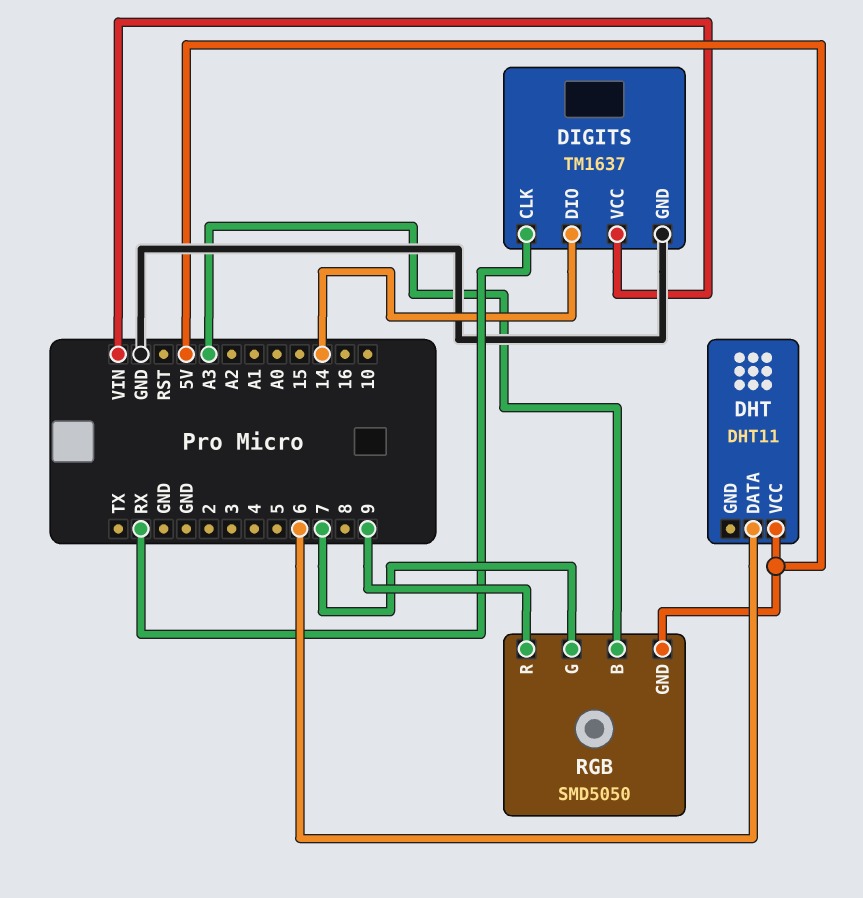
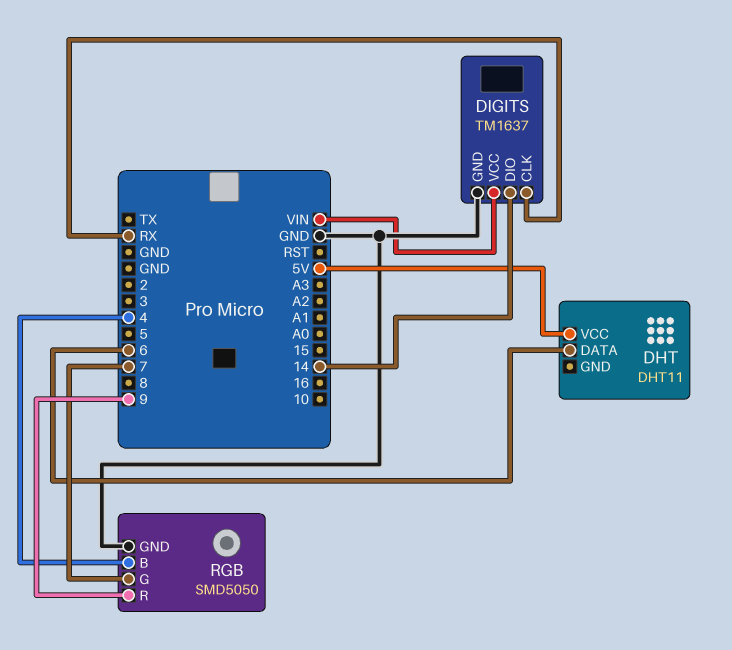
RGB pin B: A3 -> 4
RGB pin GND: 5V -> GND

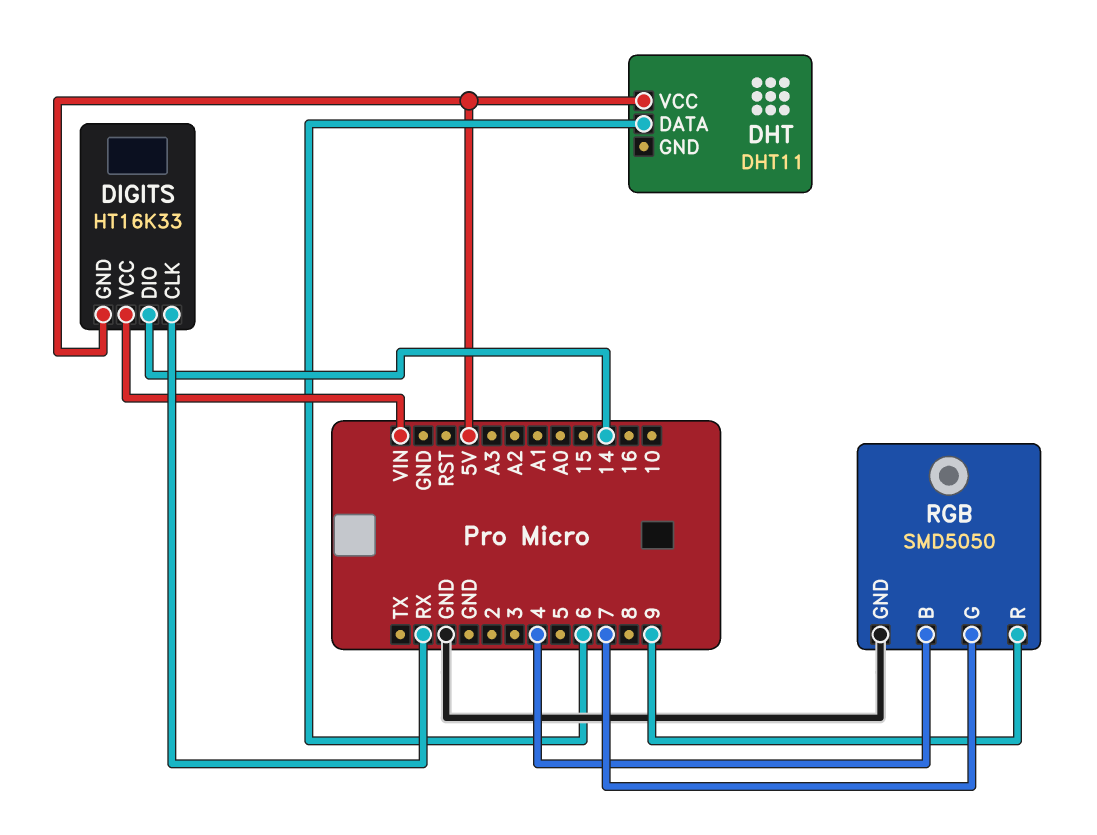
DIGITS: TM1637 -> HT16K33
DIGITS pin GND: GND -> 5V

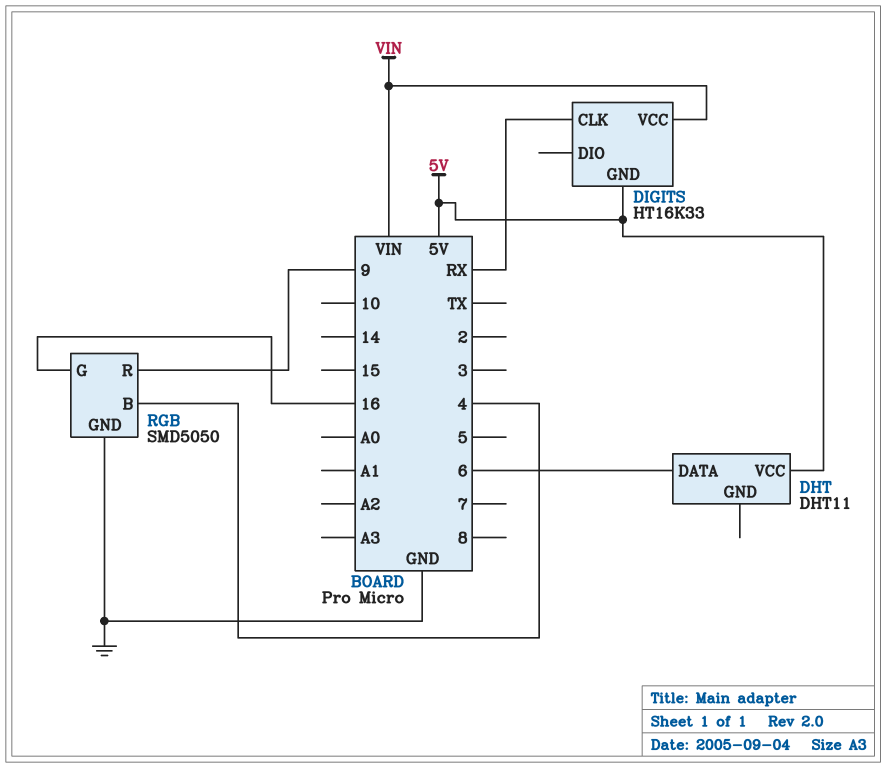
DIGITS pin DIO: 14 -> none
RGB pin G: 7 -> 16

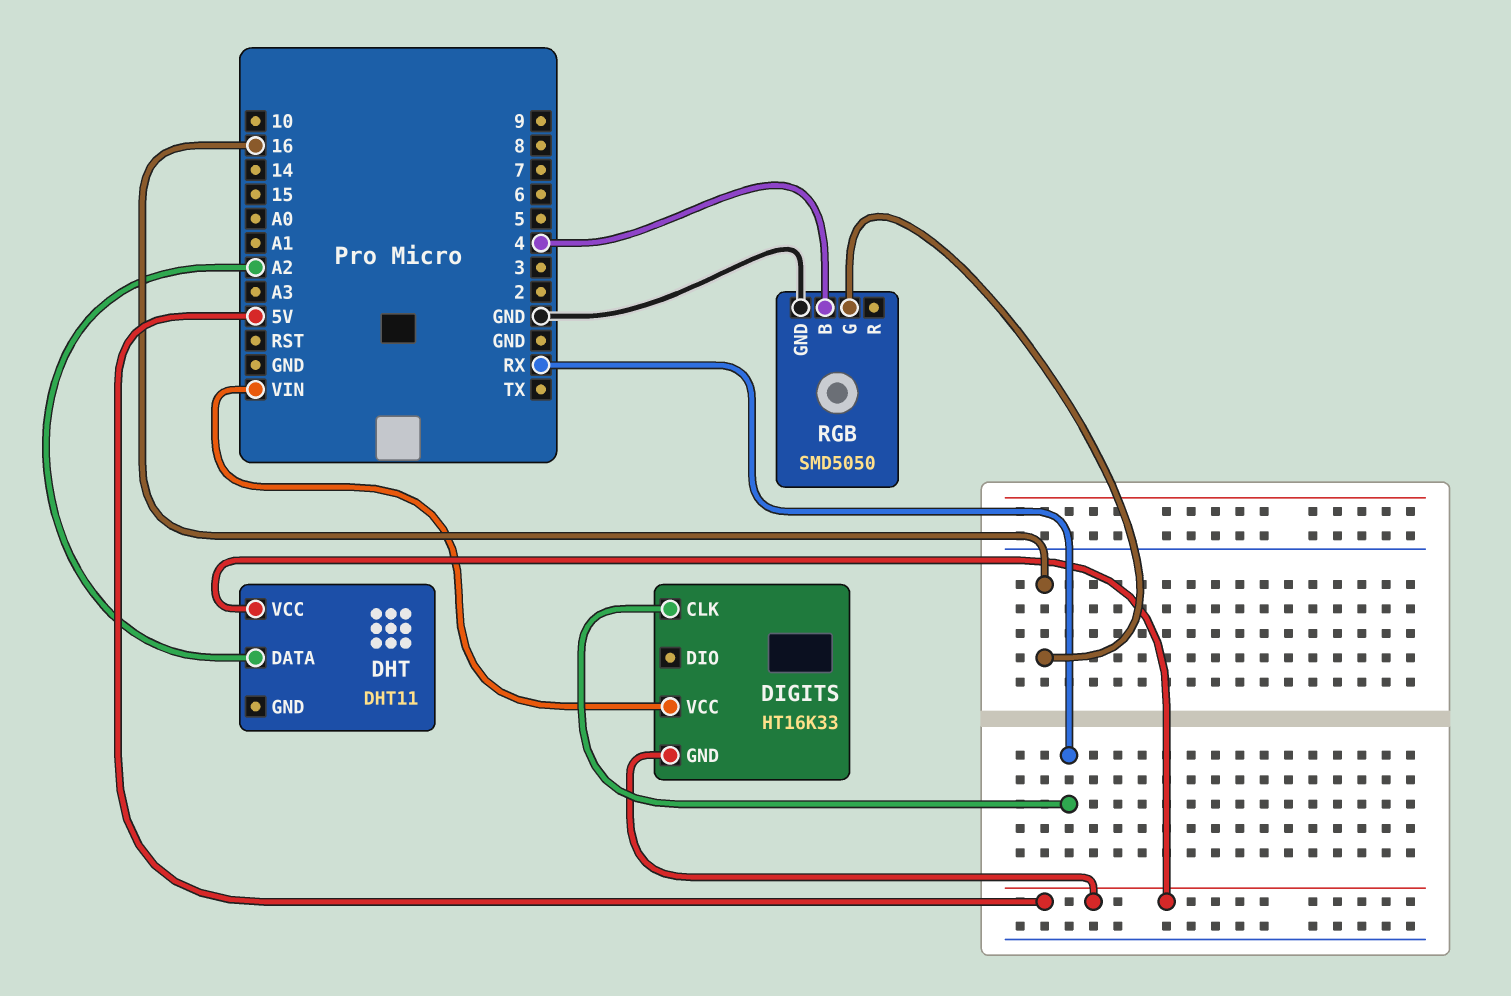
DHT pin DATA: 6 -> A2
RGB pin R: 9 -> none

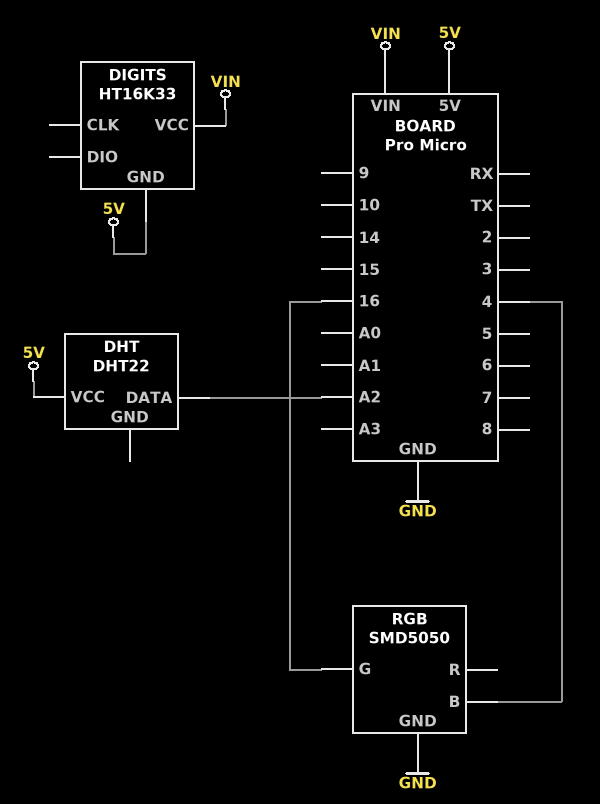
DHT: DHT11 -> DHT22
DIGITS pin CLK: RX -> none

